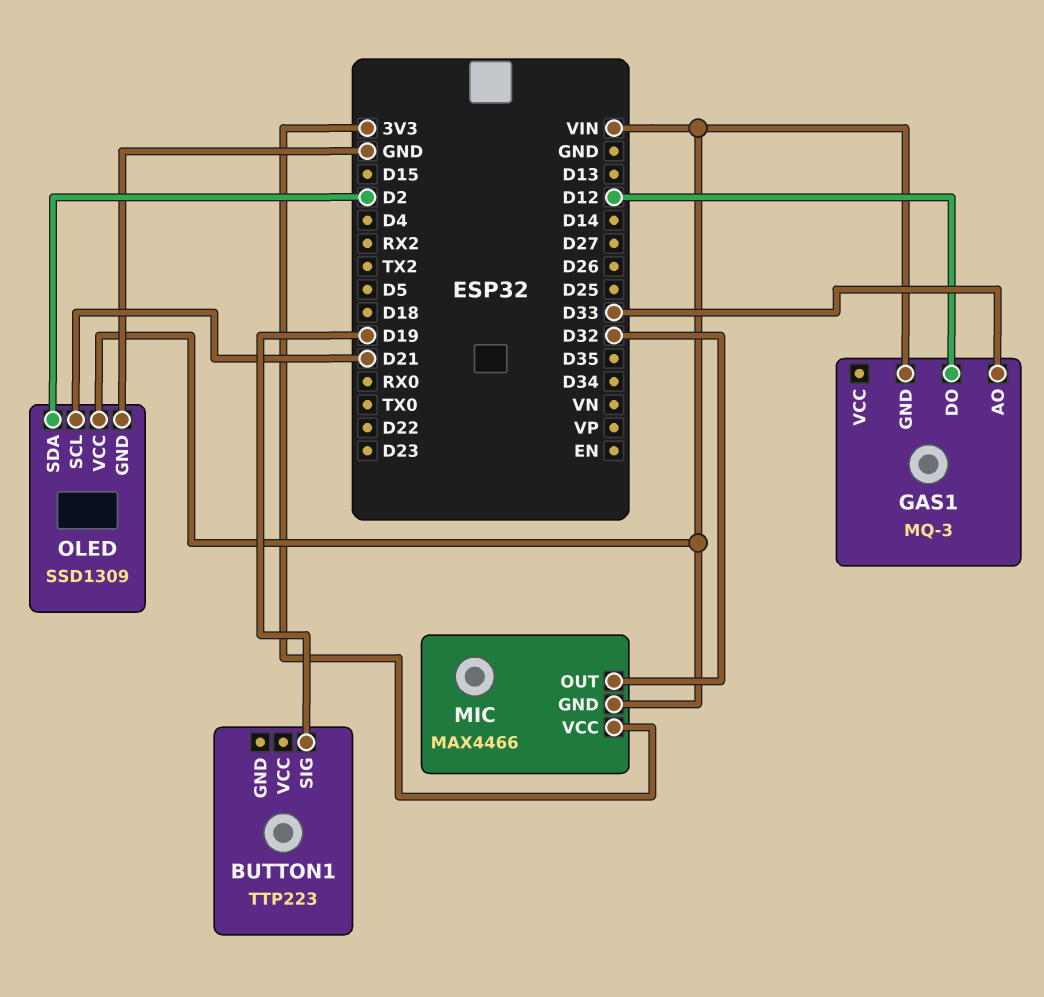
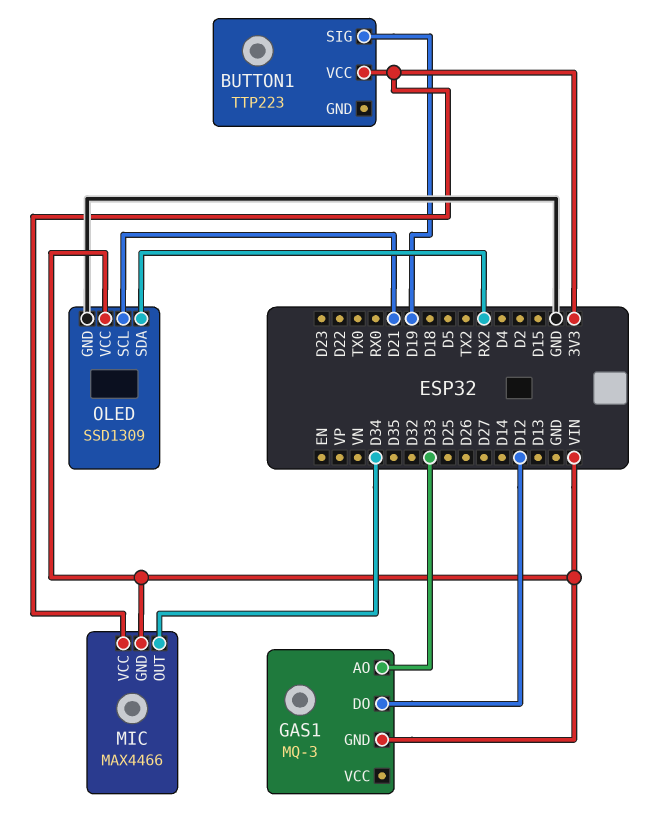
BUTTON1 pin VCC: none -> 3V3
MIC pin OUT: D32 -> D34
OLED pin SDA: D2 -> RX2

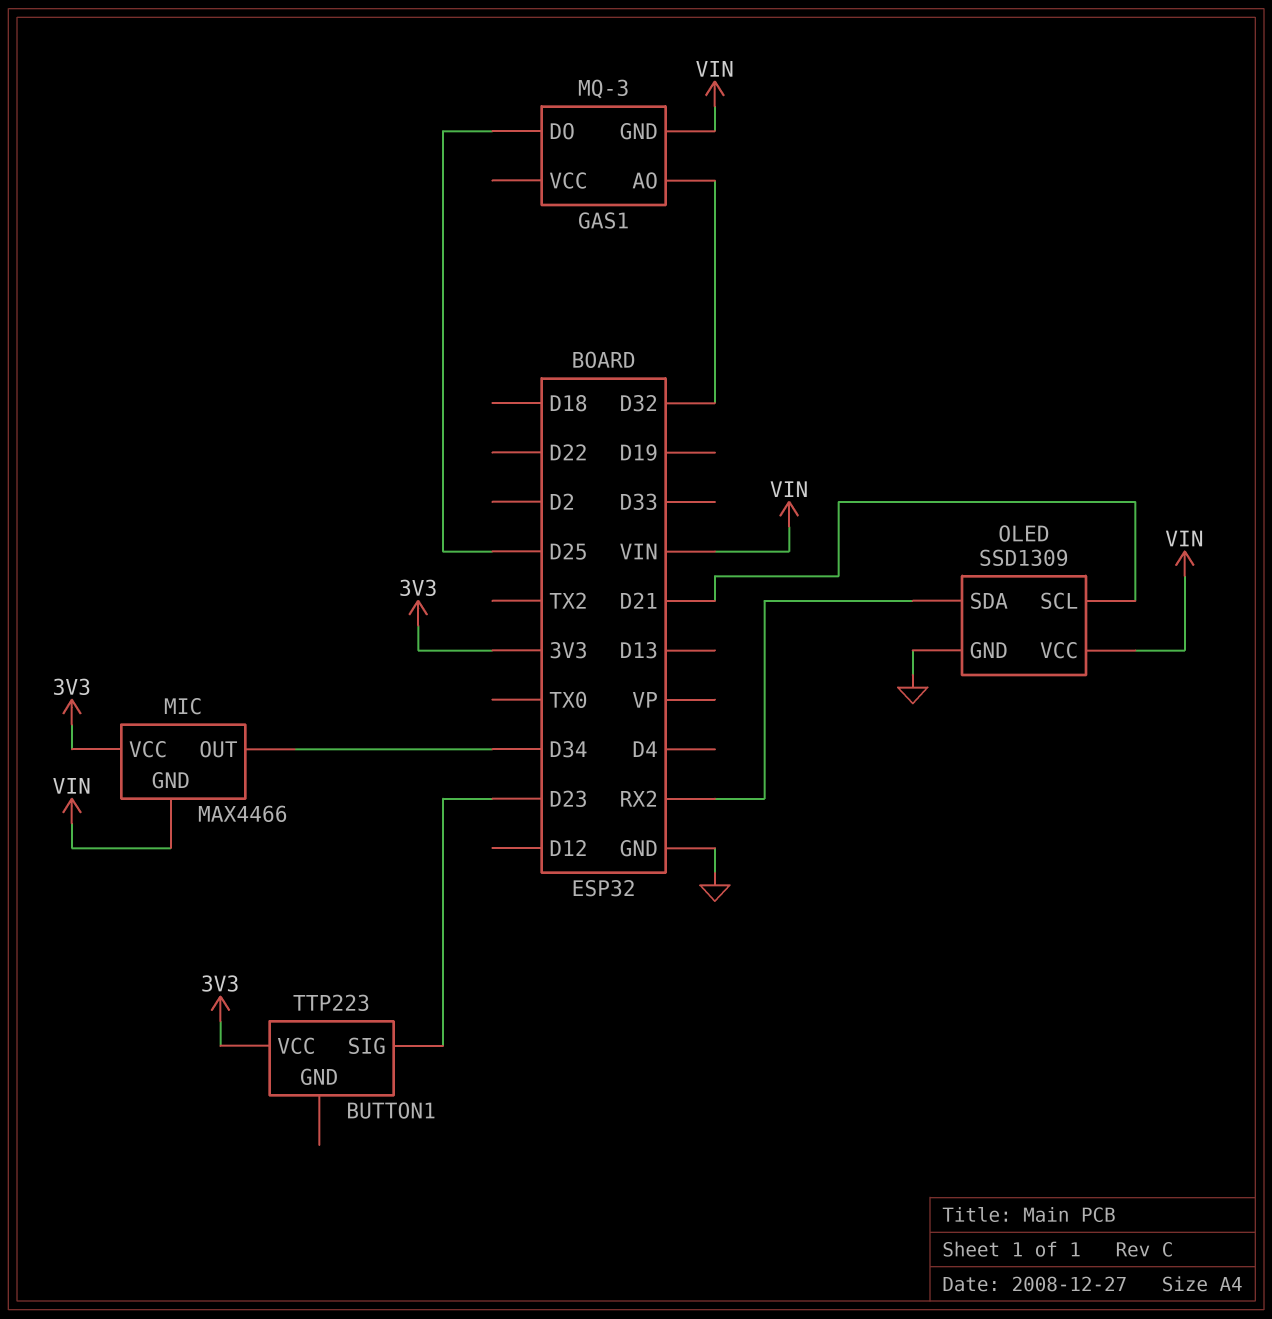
BUTTON1 pin SIG: D19 -> D23
GAS1 pin AO: D33 -> D32
GAS1 pin DO: D12 -> D25

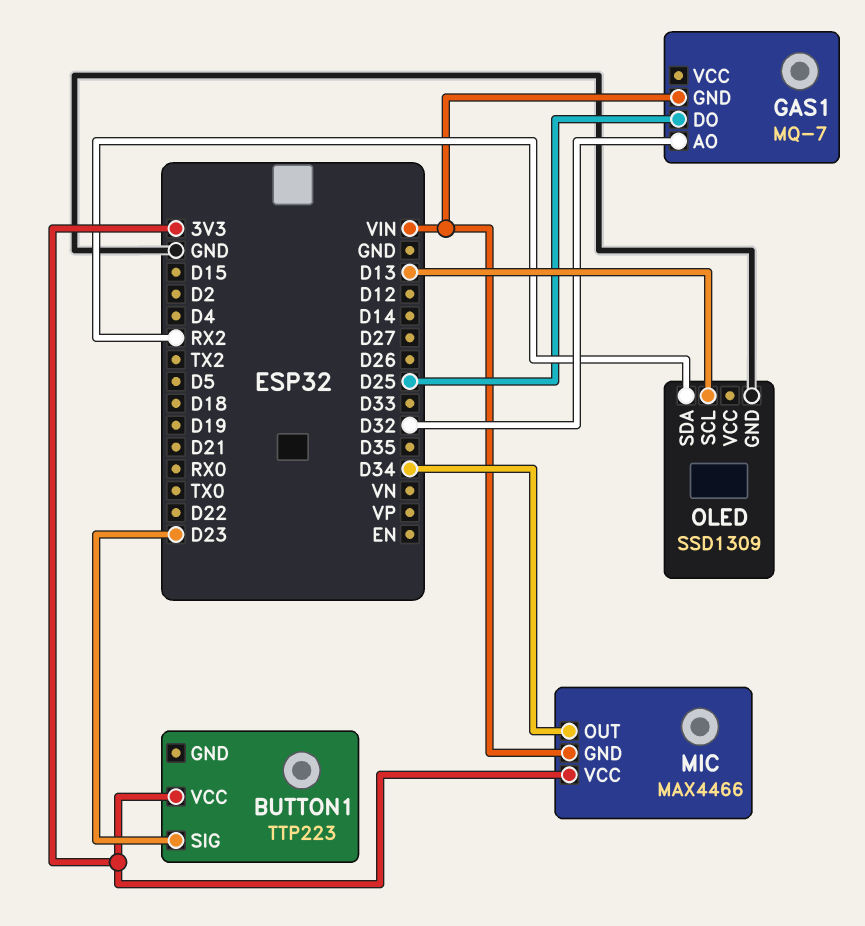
GAS1: MQ-3 -> MQ-7
OLED pin SCL: D21 -> D13
OLED pin VCC: VIN -> none

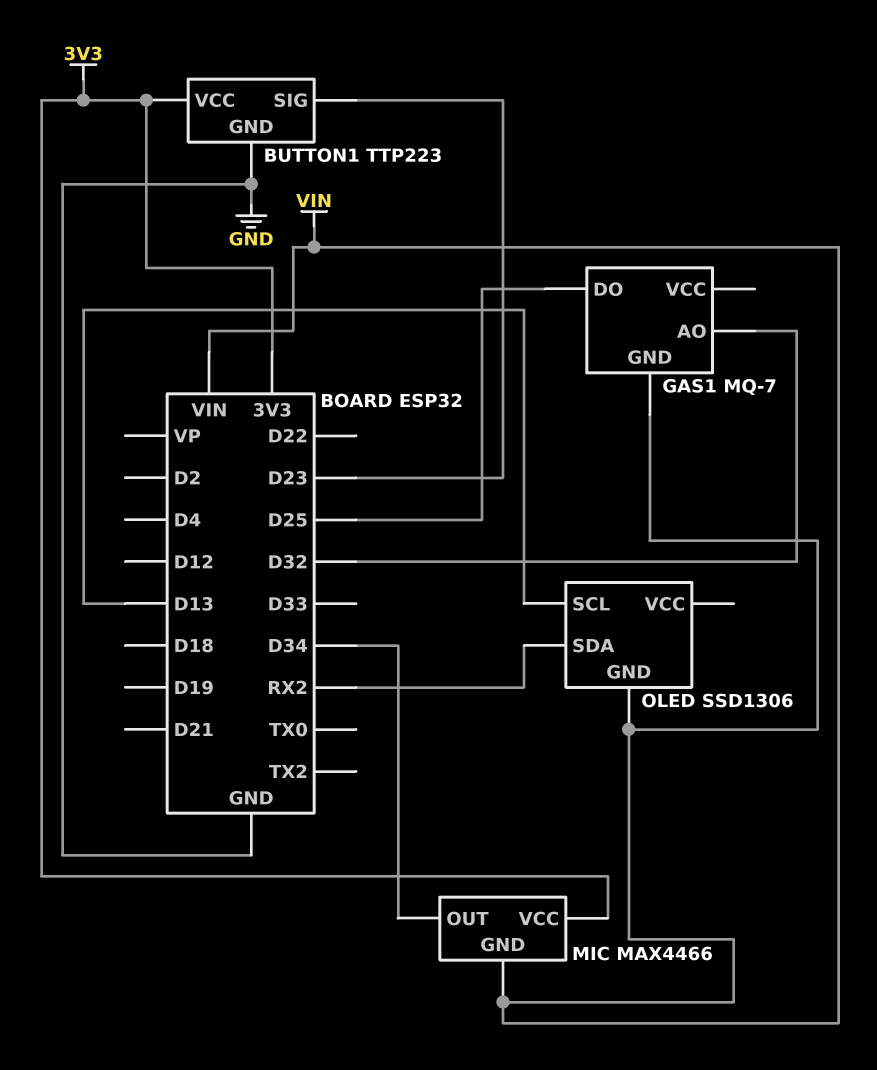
BUTTON1 pin GND: none -> GND
OLED: SSD1309 -> SSD1306
OLED pin GND: GND -> VIN

